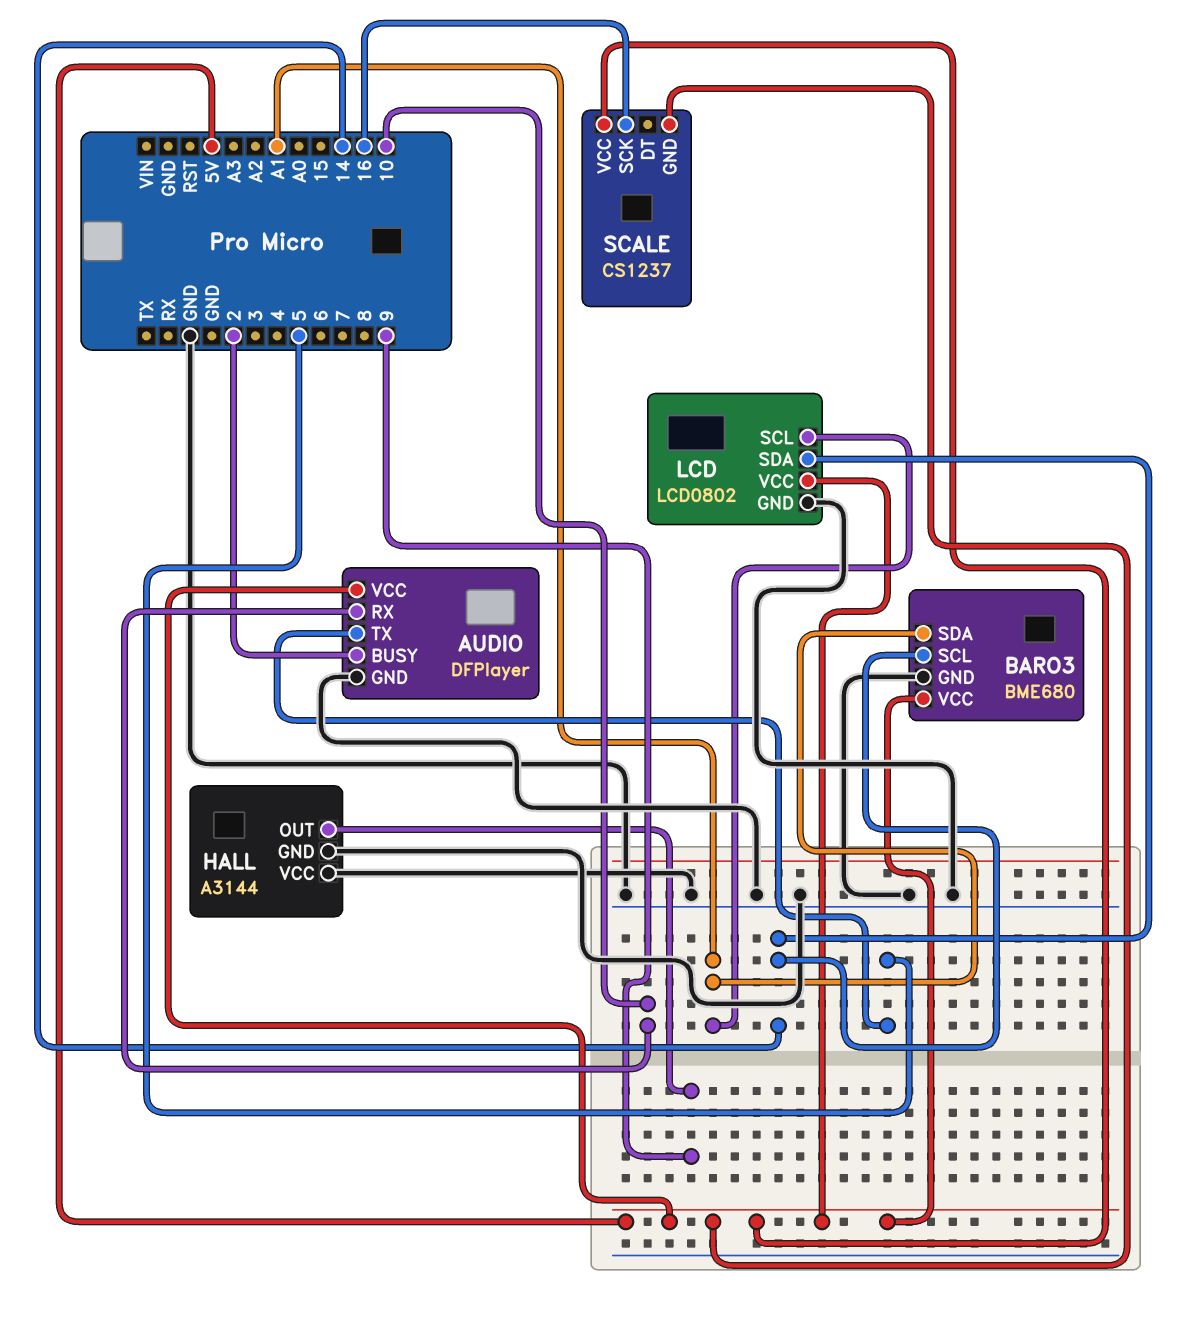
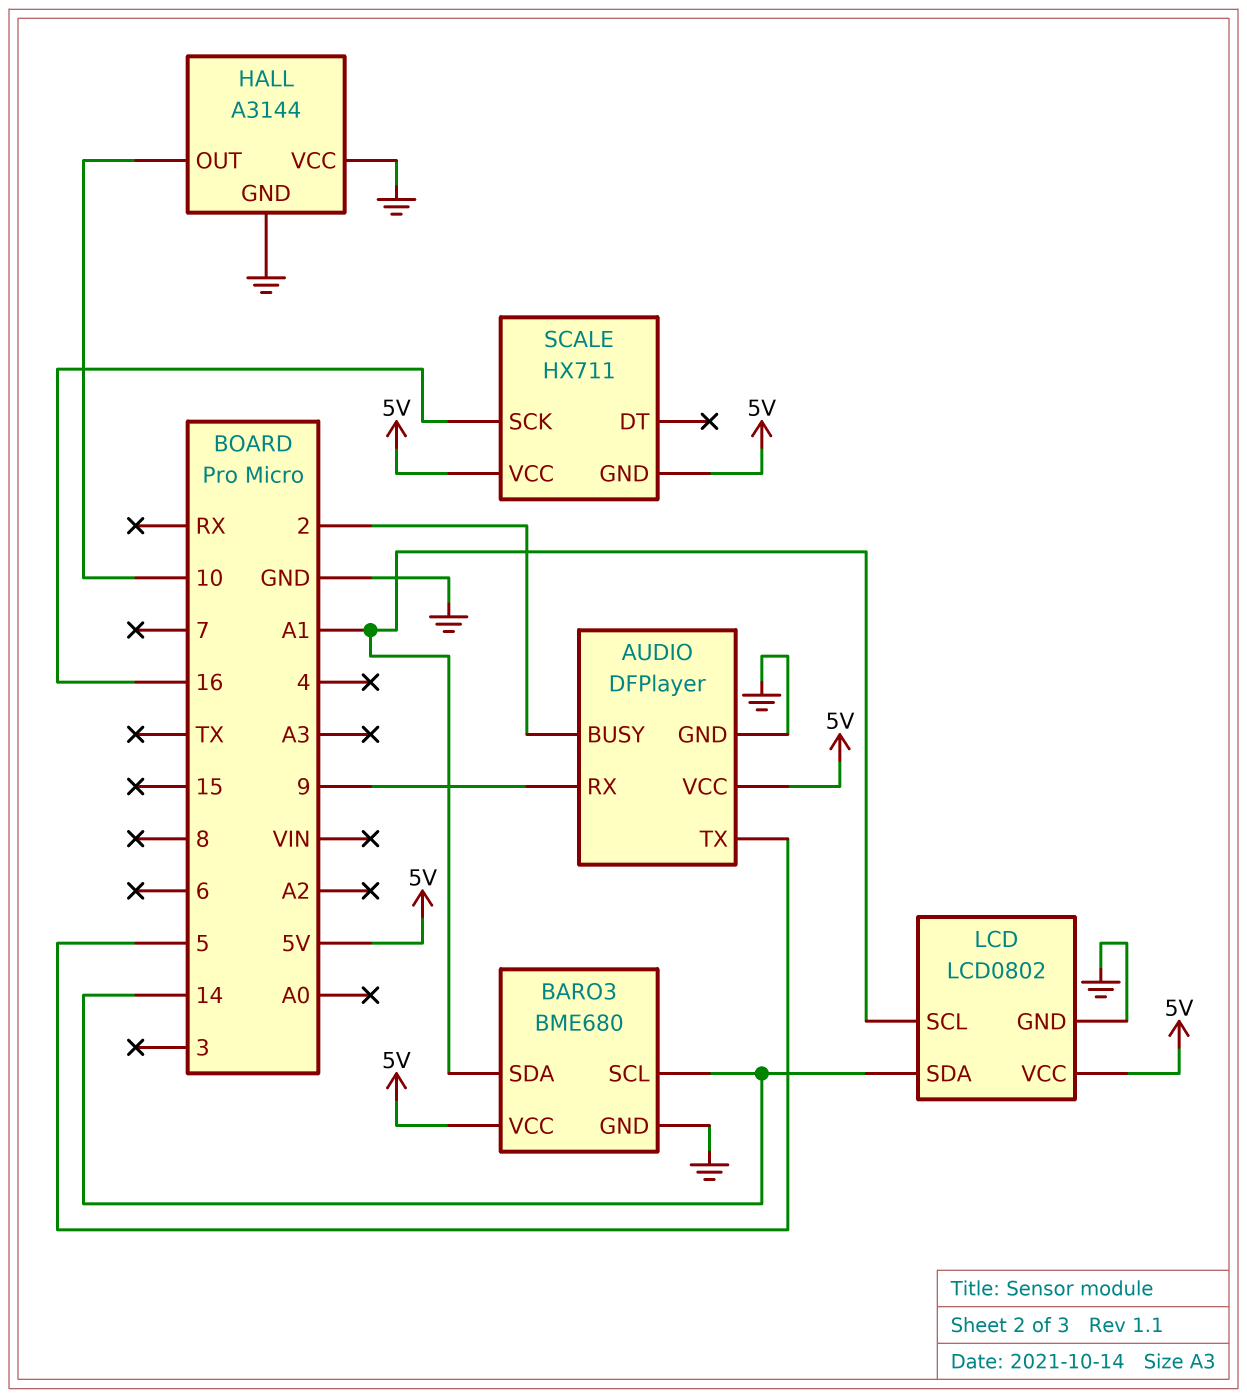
AUDIO pin RX: 10 -> 9
HALL pin OUT: 9 -> 10
SCALE: CS1237 -> HX711

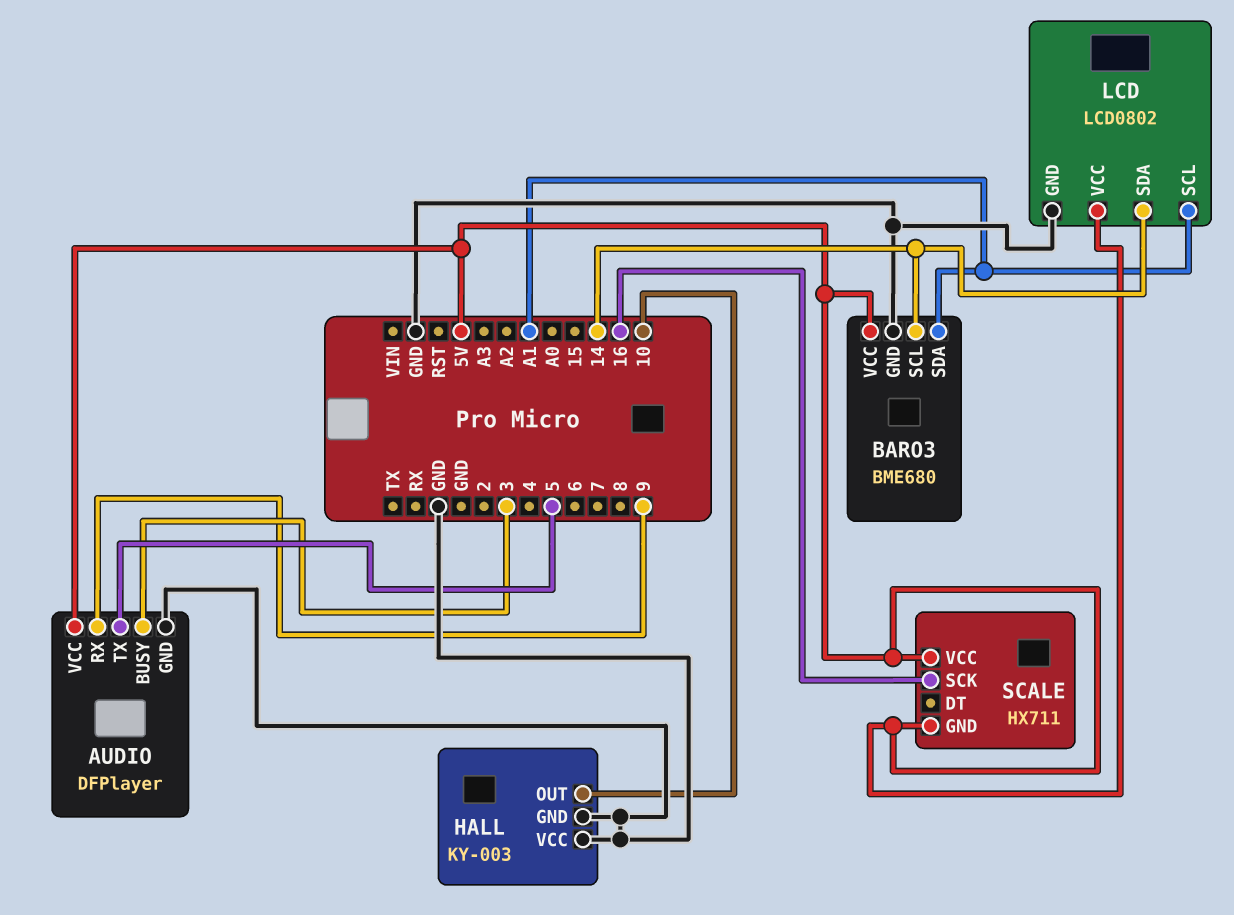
AUDIO pin BUSY: 2 -> 3
HALL: A3144 -> KY-003

